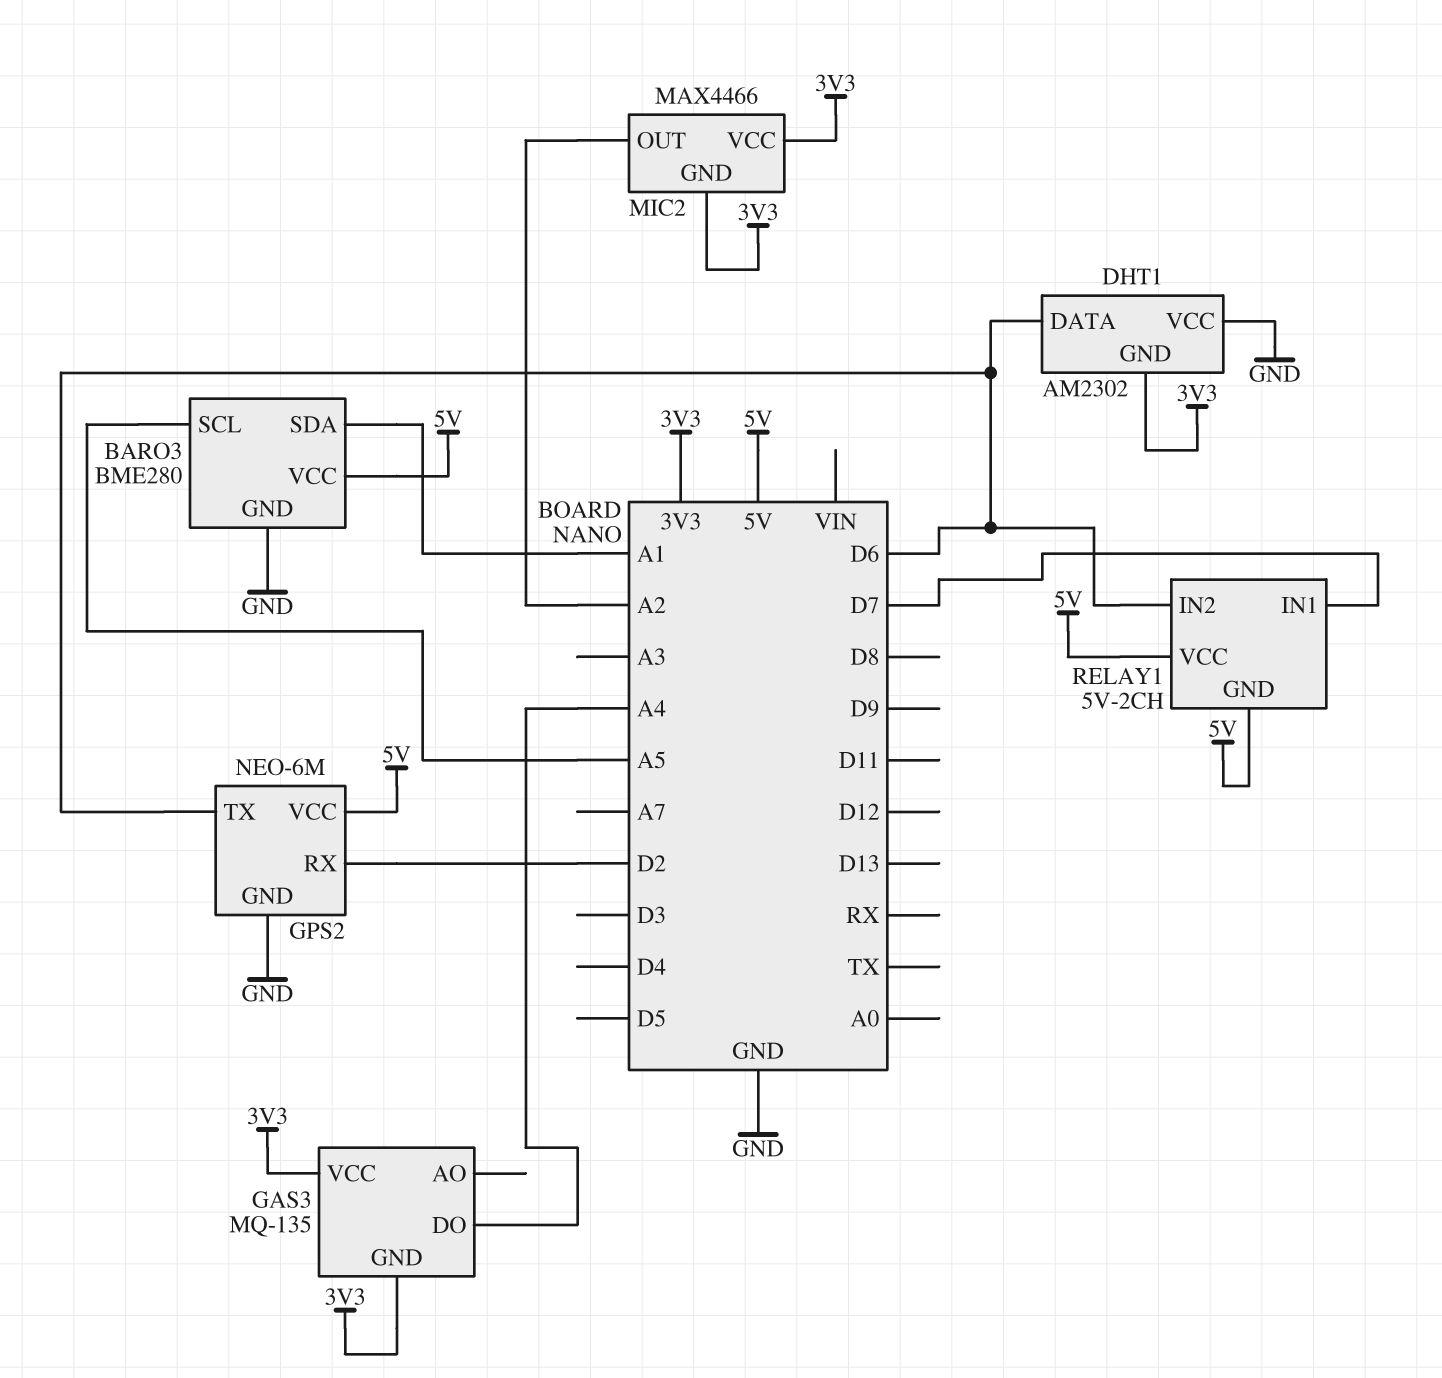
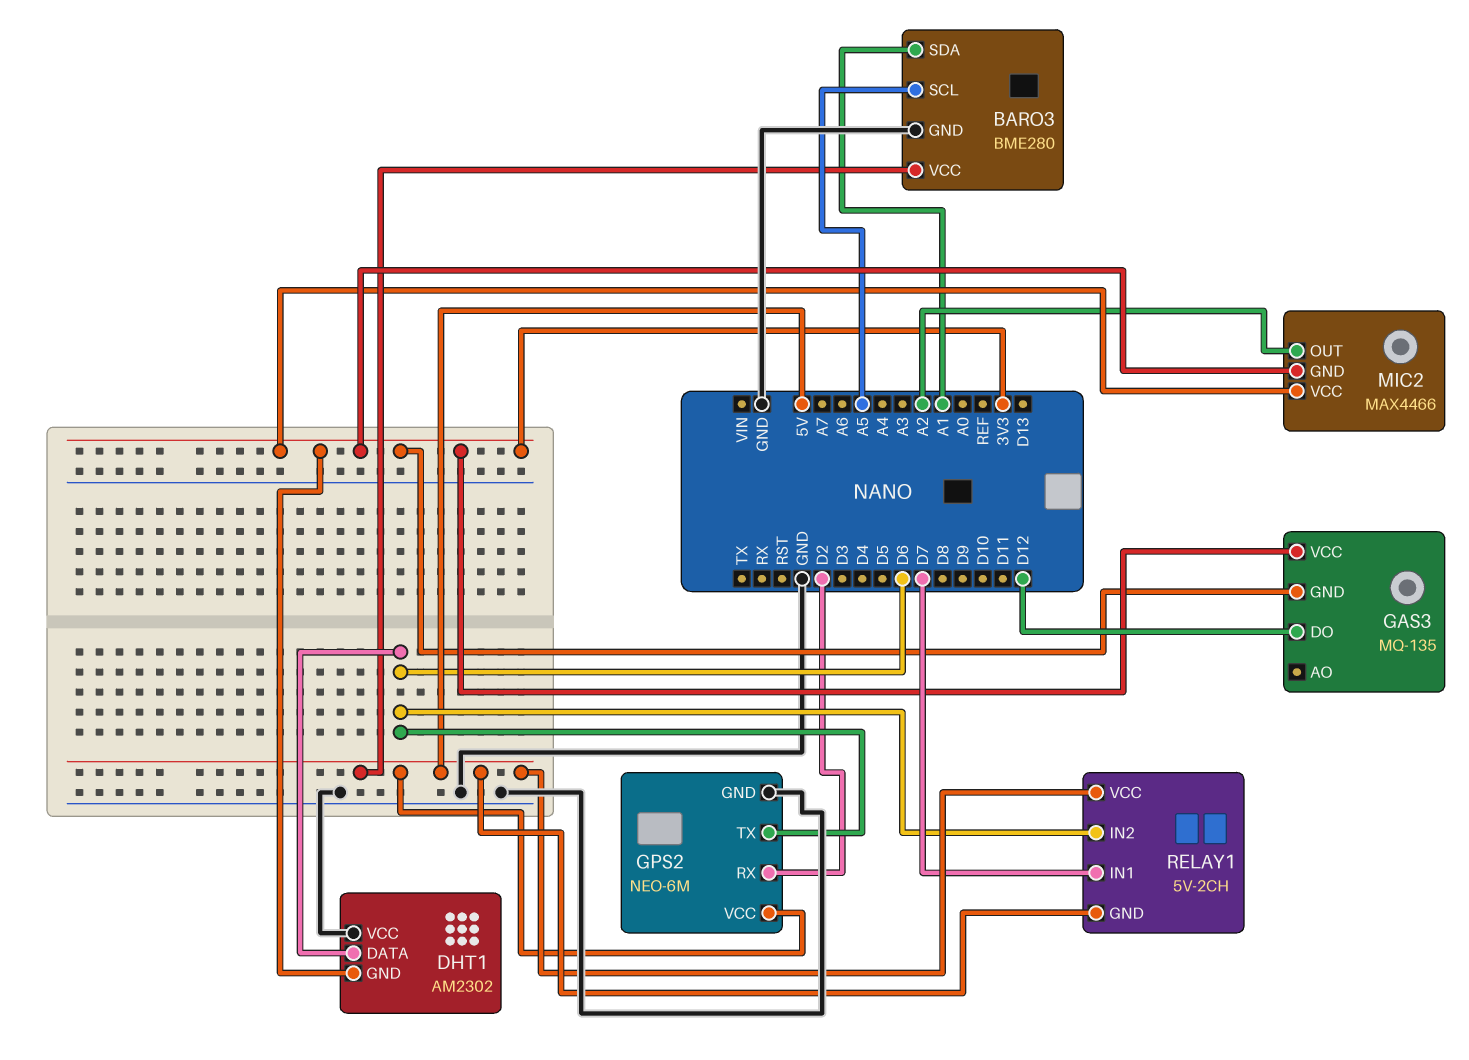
GAS3 pin DO: A4 -> D12

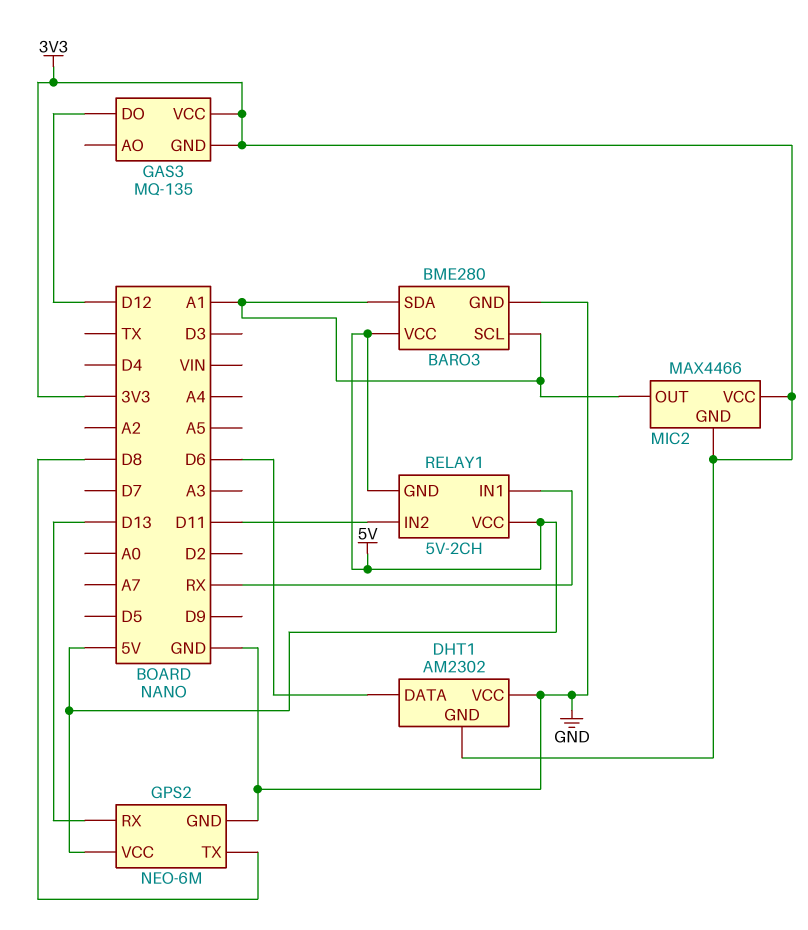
BARO3 pin SCL: A5 -> A1
GPS2 pin RX: D2 -> D13
GPS2 pin TX: D6 -> D8
MIC2 pin OUT: A2 -> A1
RELAY1 pin IN1: D7 -> RX
RELAY1 pin IN2: D6 -> D11

